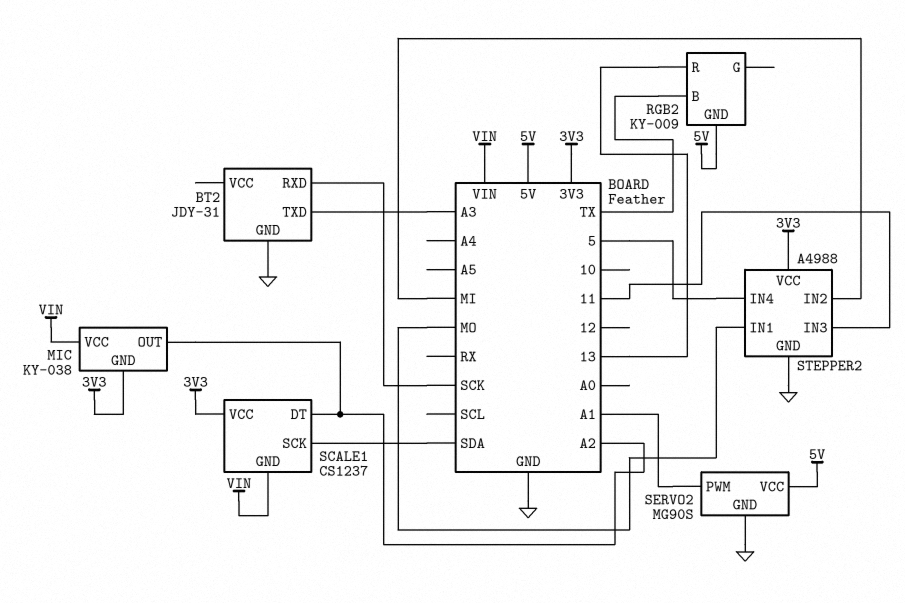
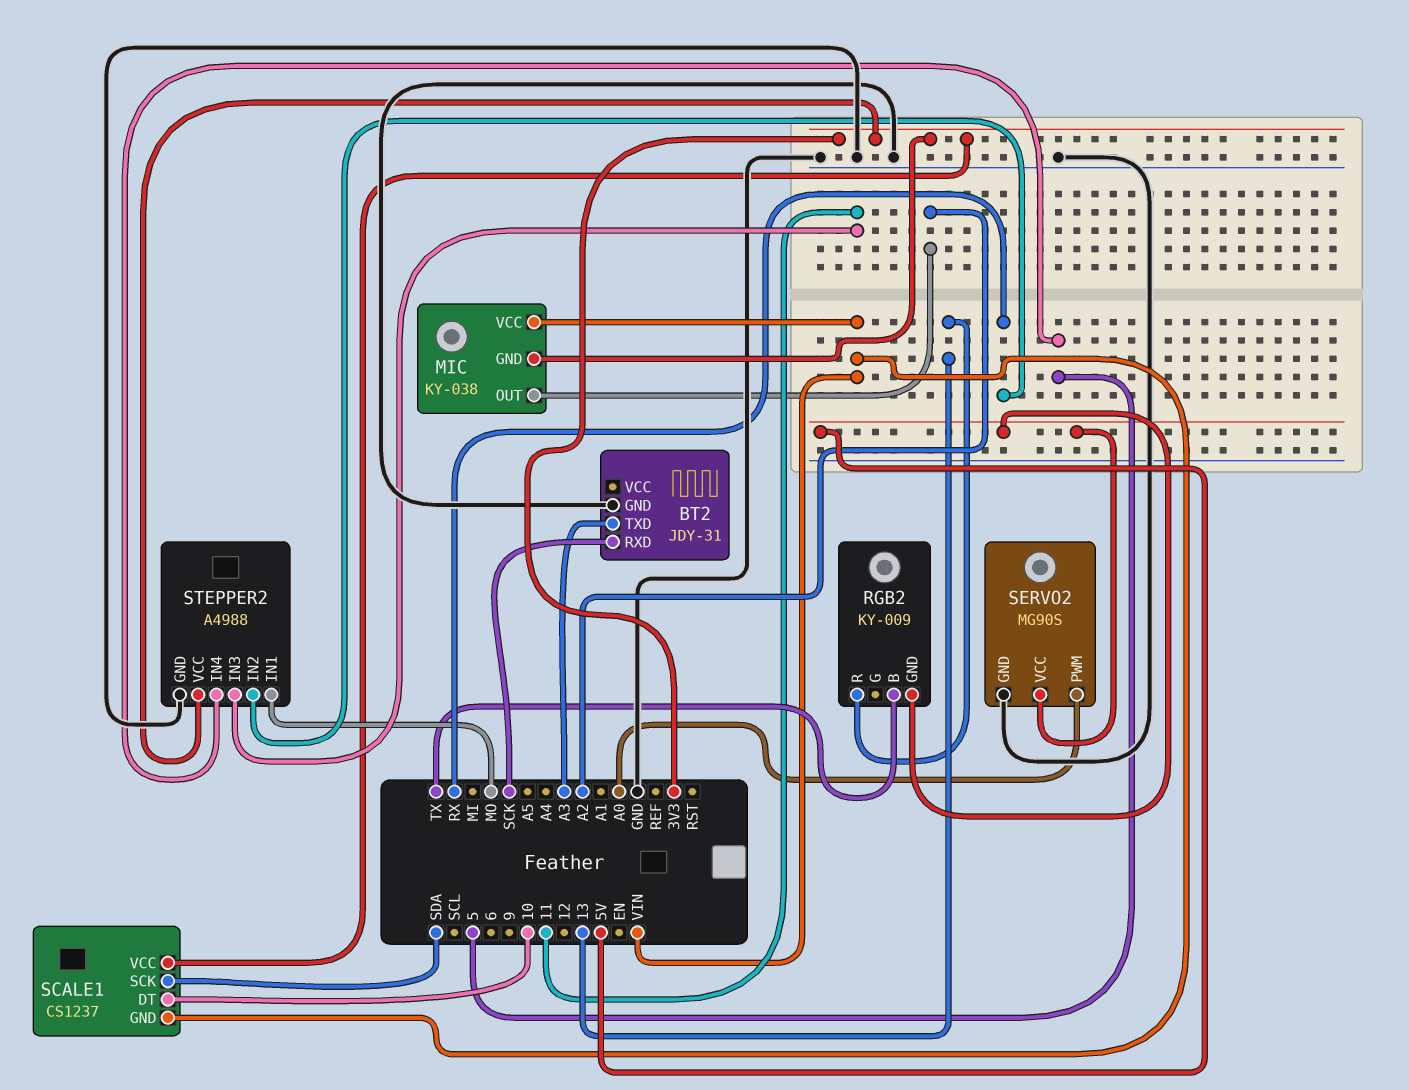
SCALE1 pin DT: A2 -> 10
SERVO2 pin PWM: A1 -> A0
STEPPER2 pin IN2: MI -> RX

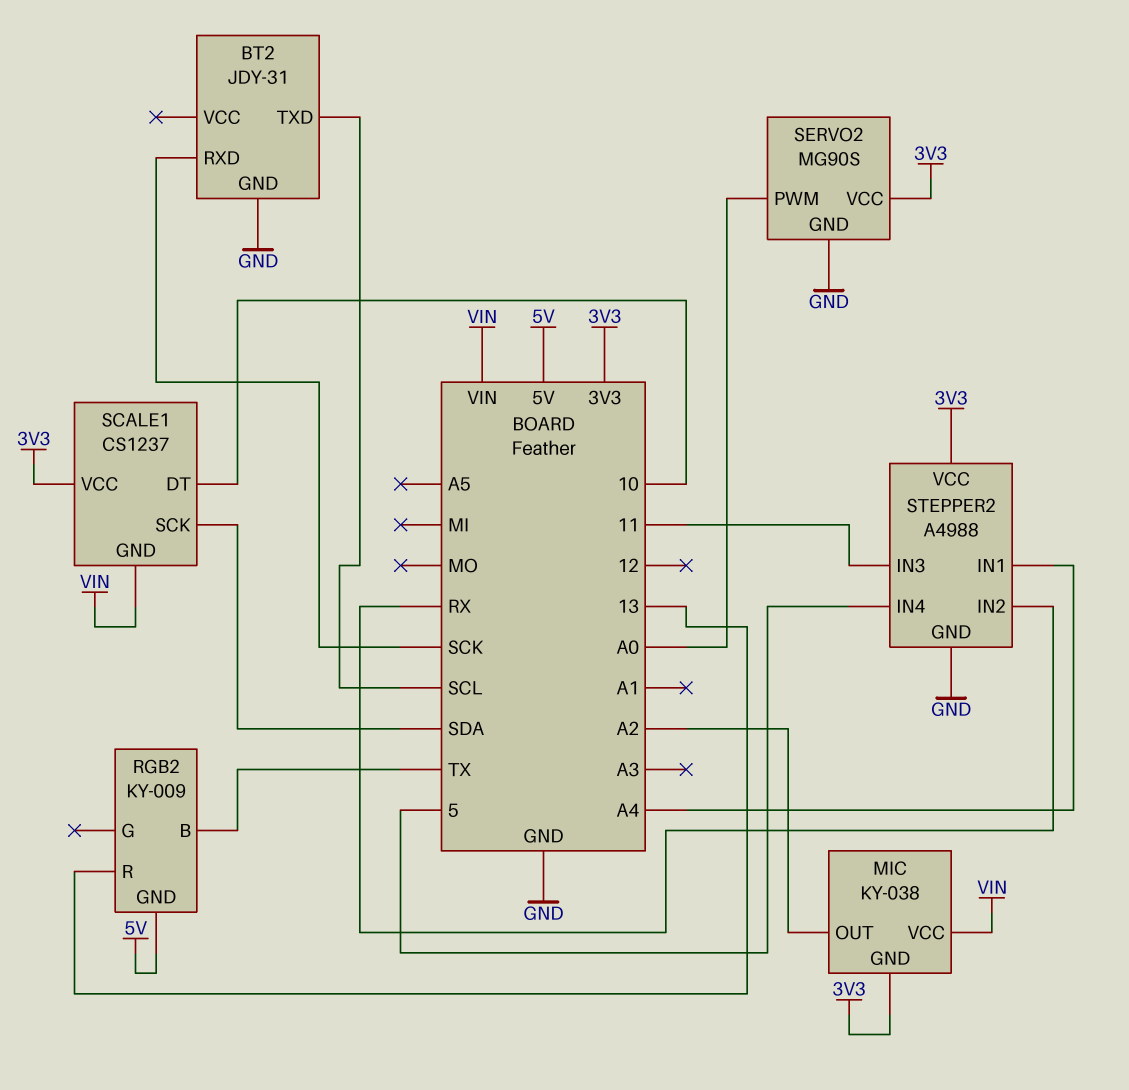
BT2 pin TXD: A3 -> SCL
SERVO2 pin VCC: 5V -> 3V3
STEPPER2 pin IN1: MO -> A4

